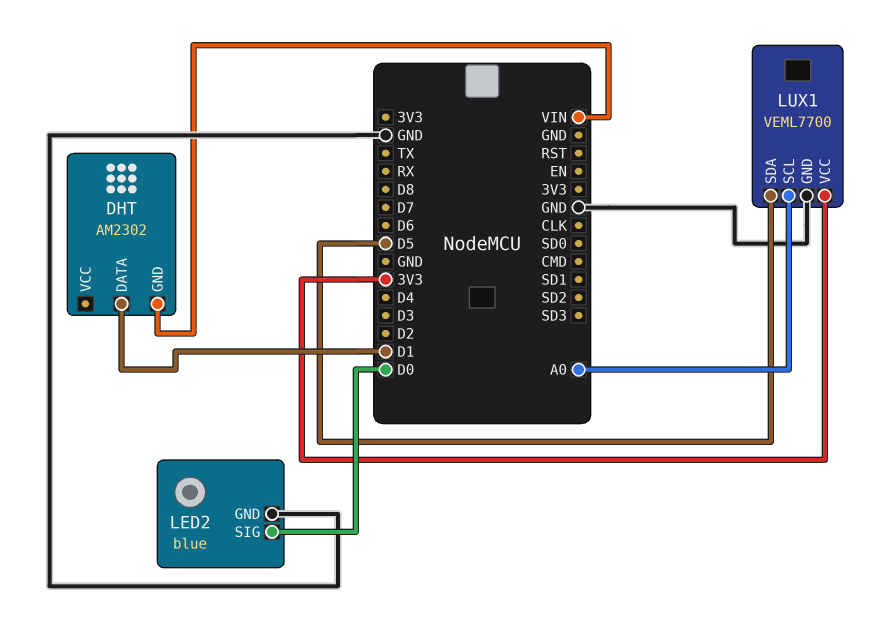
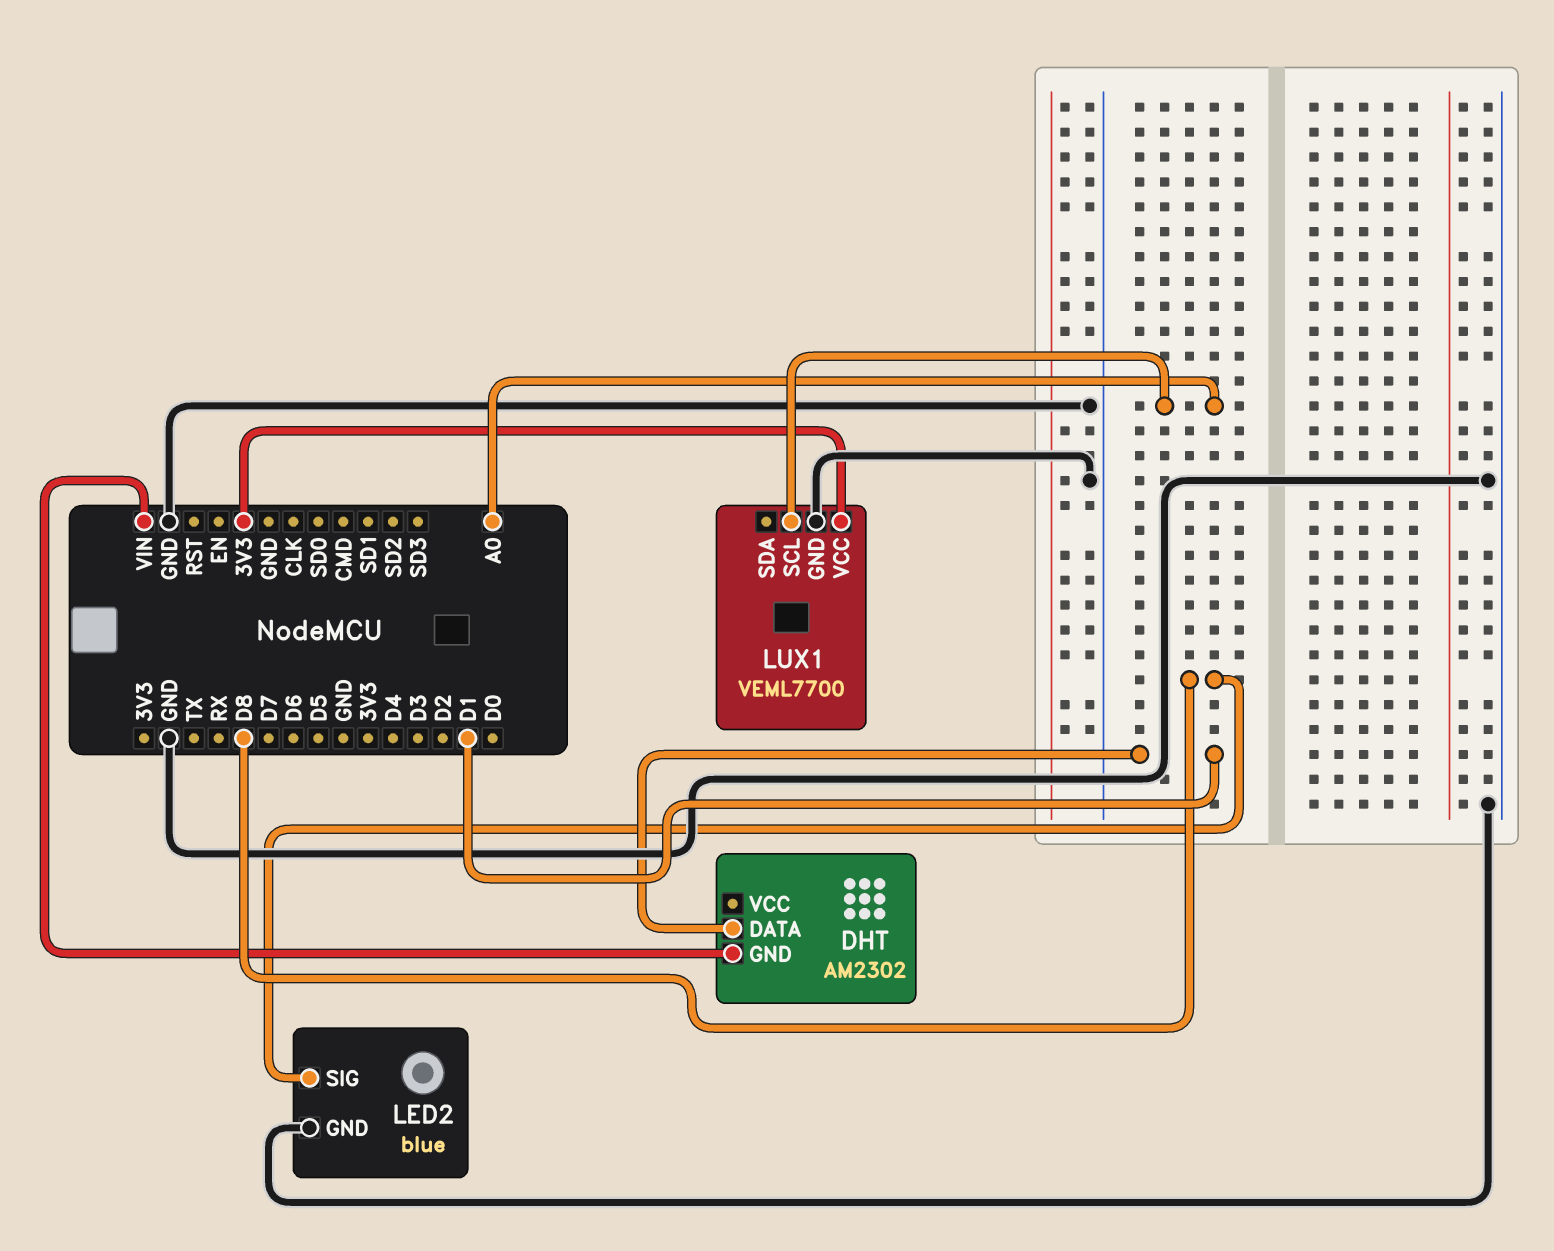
LED2 pin SIG: D0 -> D8
LUX1 pin SDA: D5 -> none

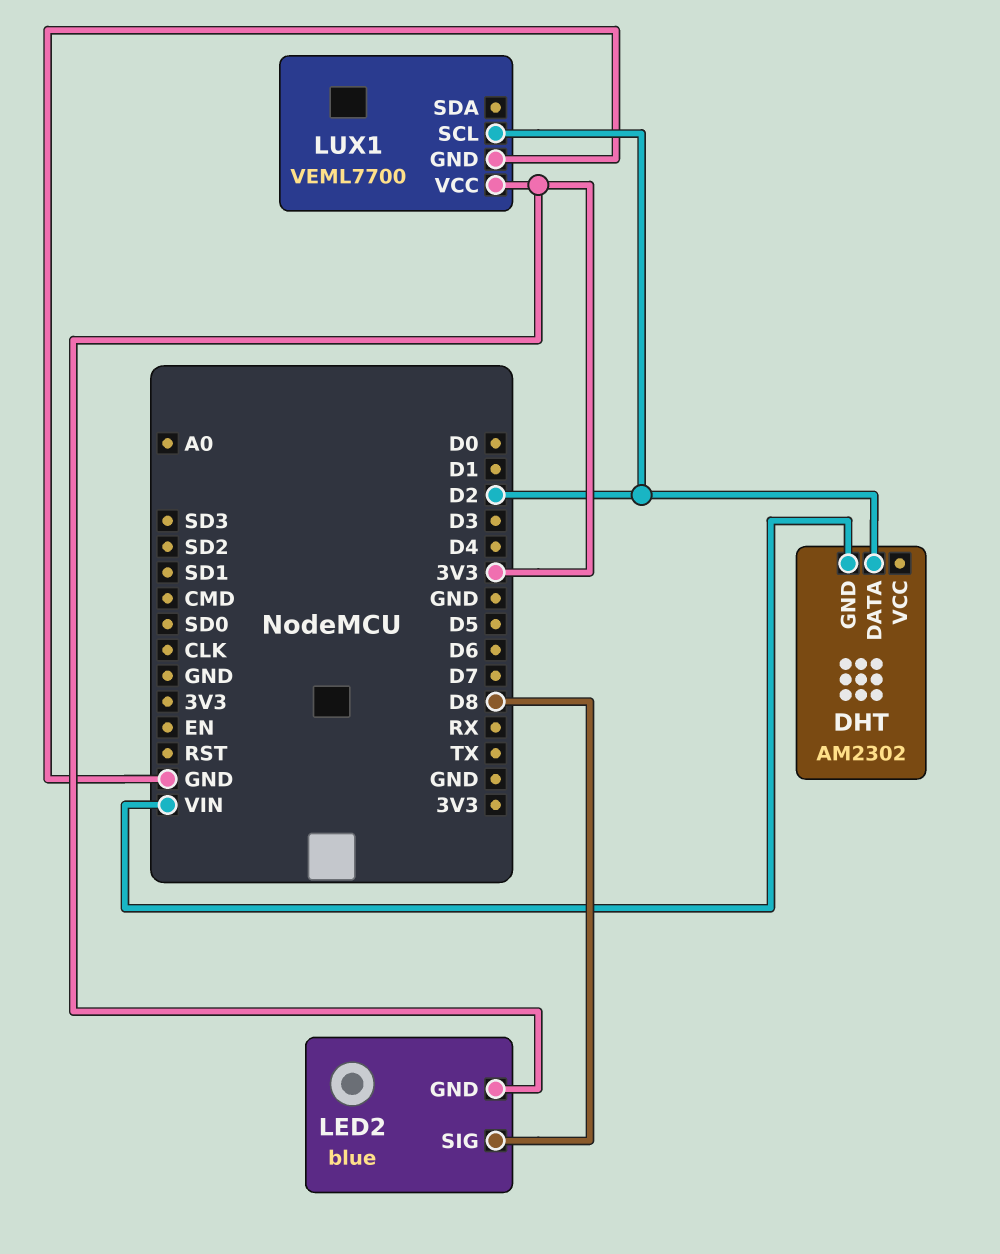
DHT pin DATA: D1 -> D2
LED2 pin GND: GND -> 3V3
LUX1 pin SCL: A0 -> D2

